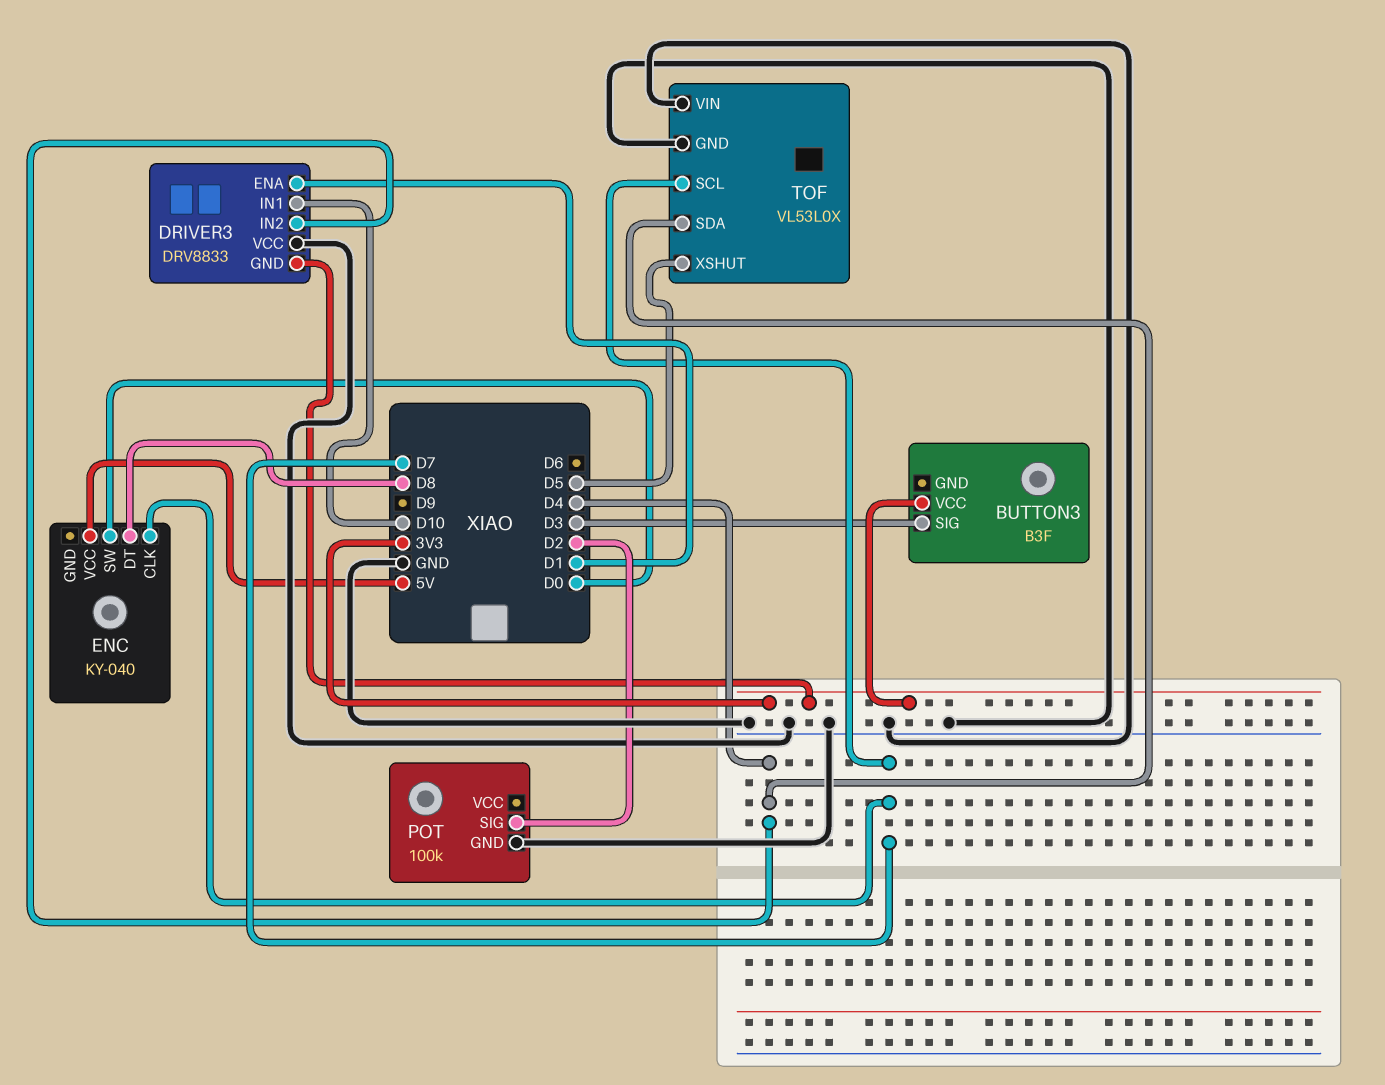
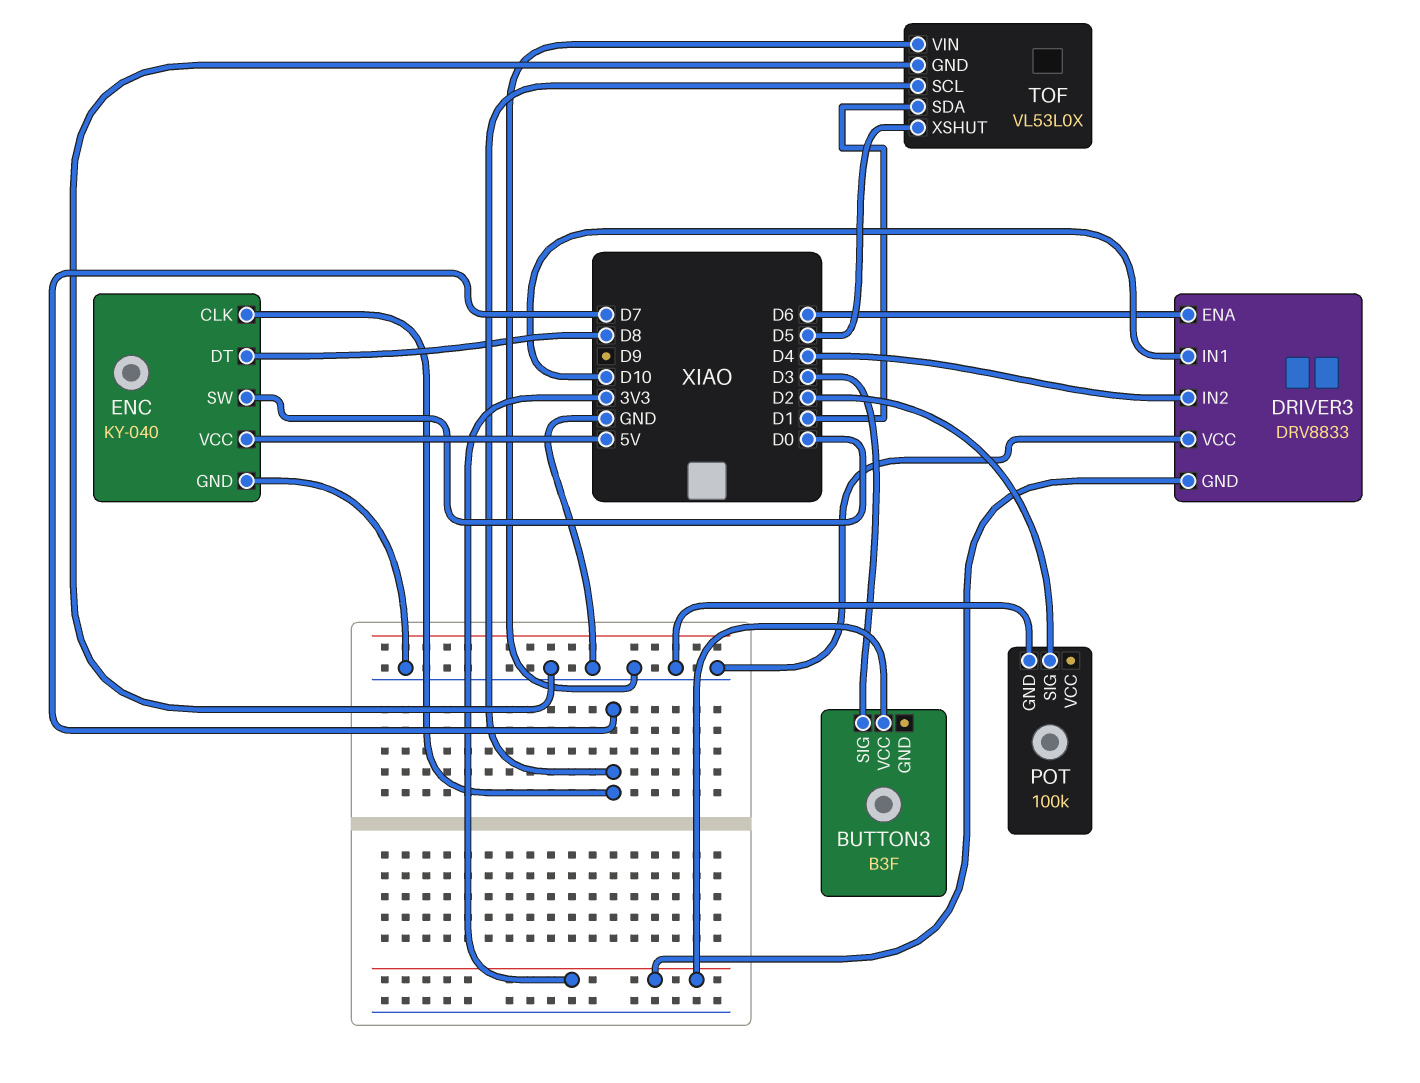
DRIVER3 pin ENA: D1 -> D6
ENC pin GND: none -> GND
TOF pin SDA: D4 -> D1

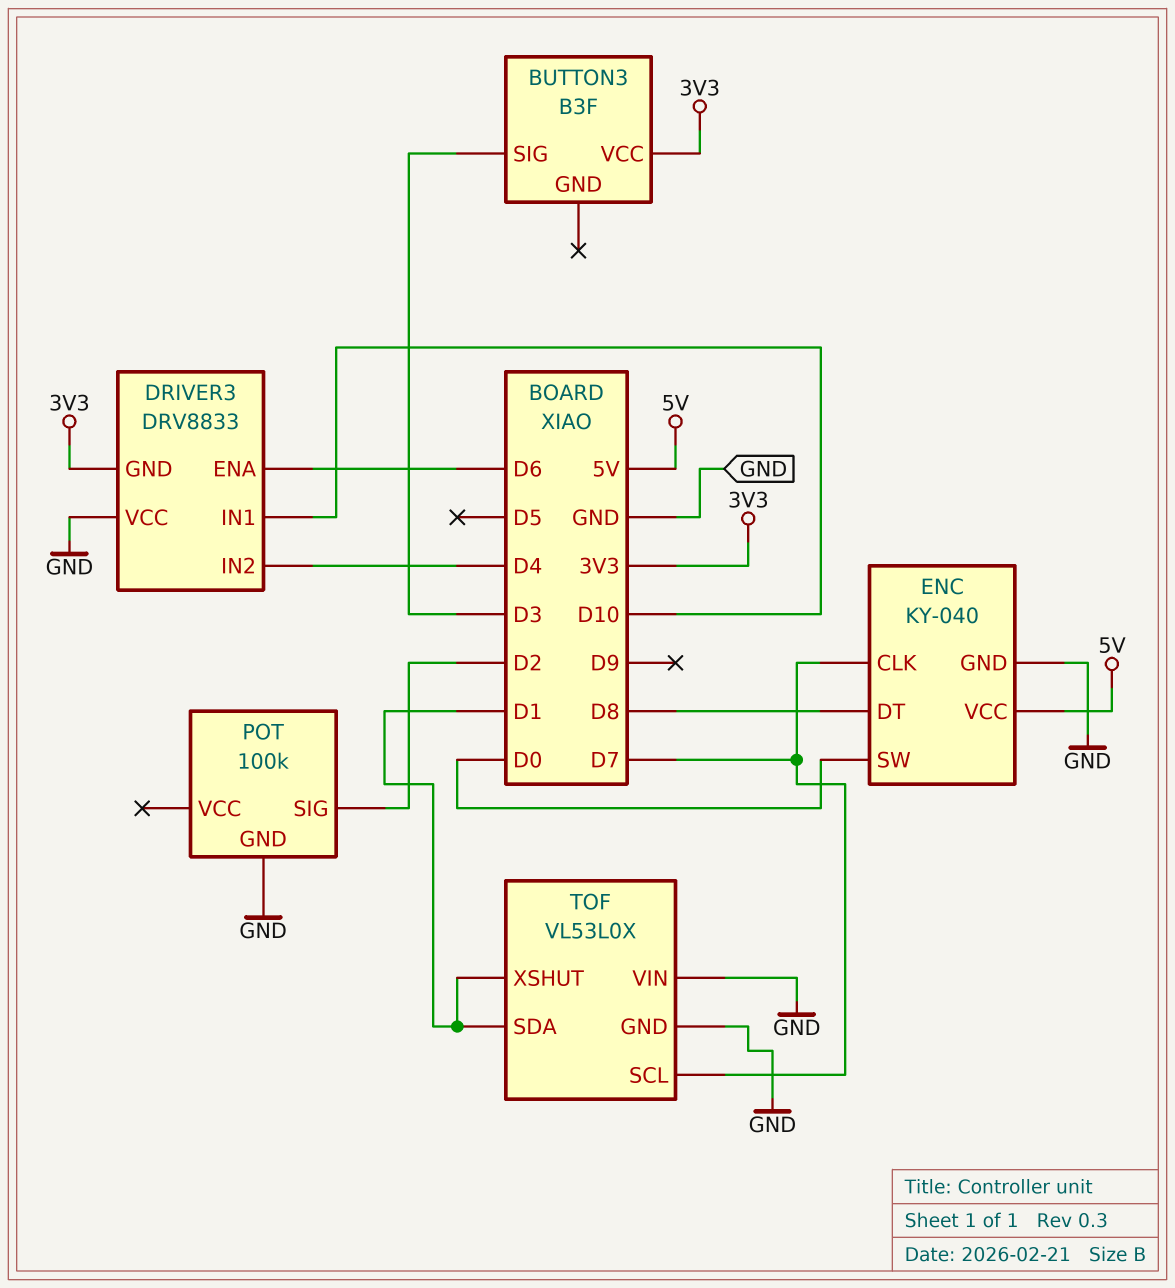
TOF pin XSHUT: D5 -> D1

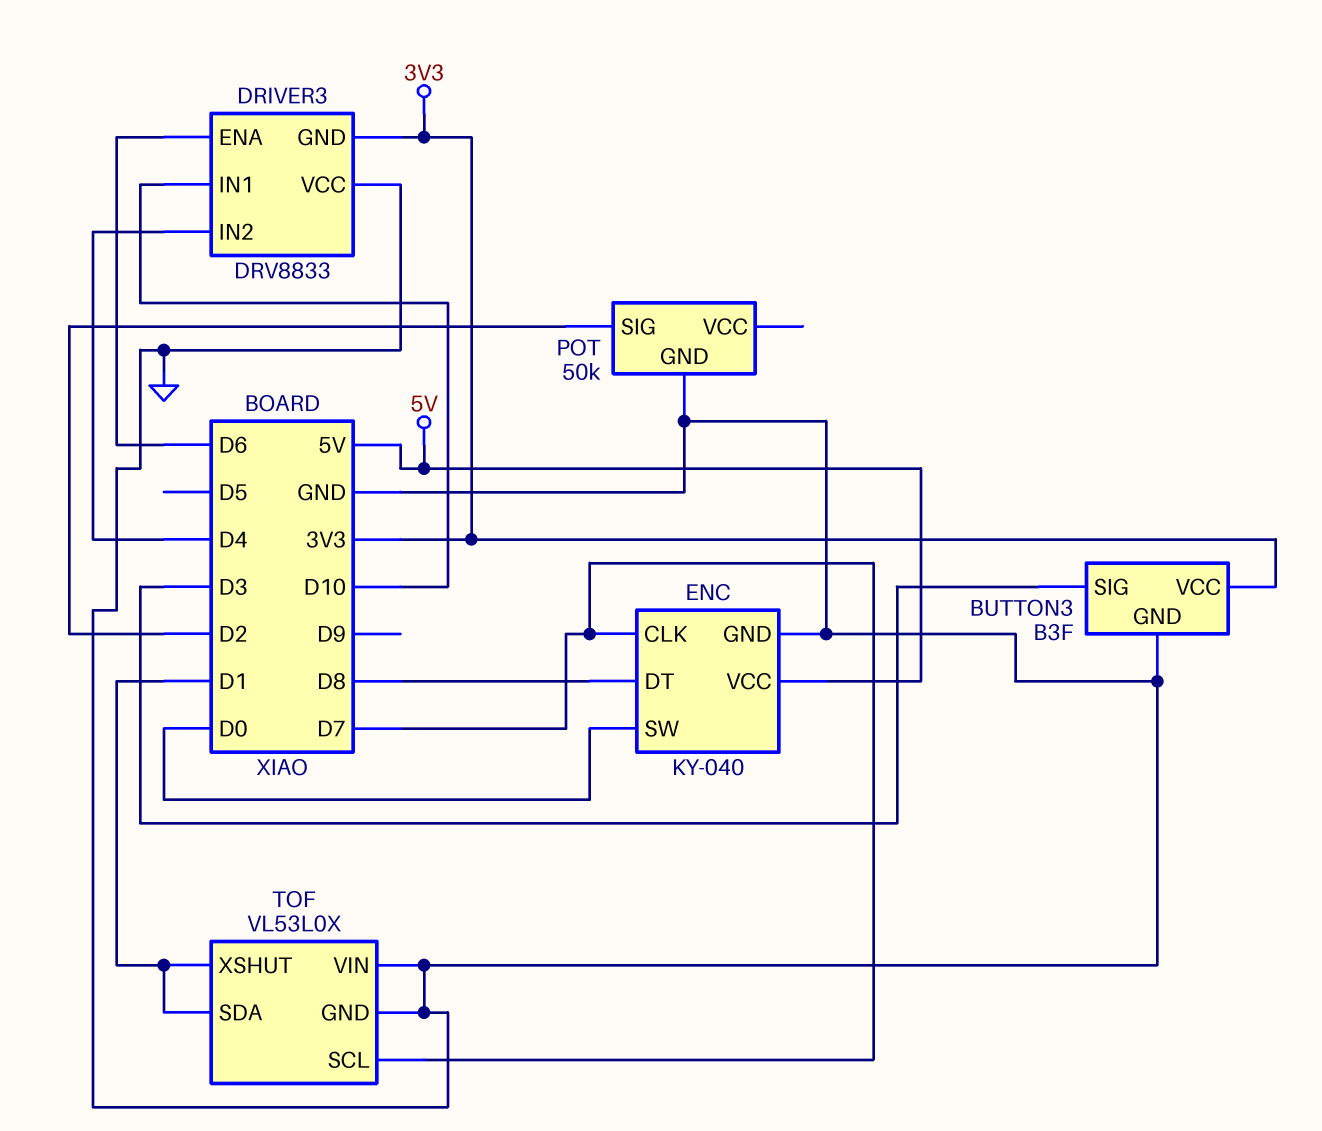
BUTTON3 pin GND: none -> GND
POT: 100k -> 50k

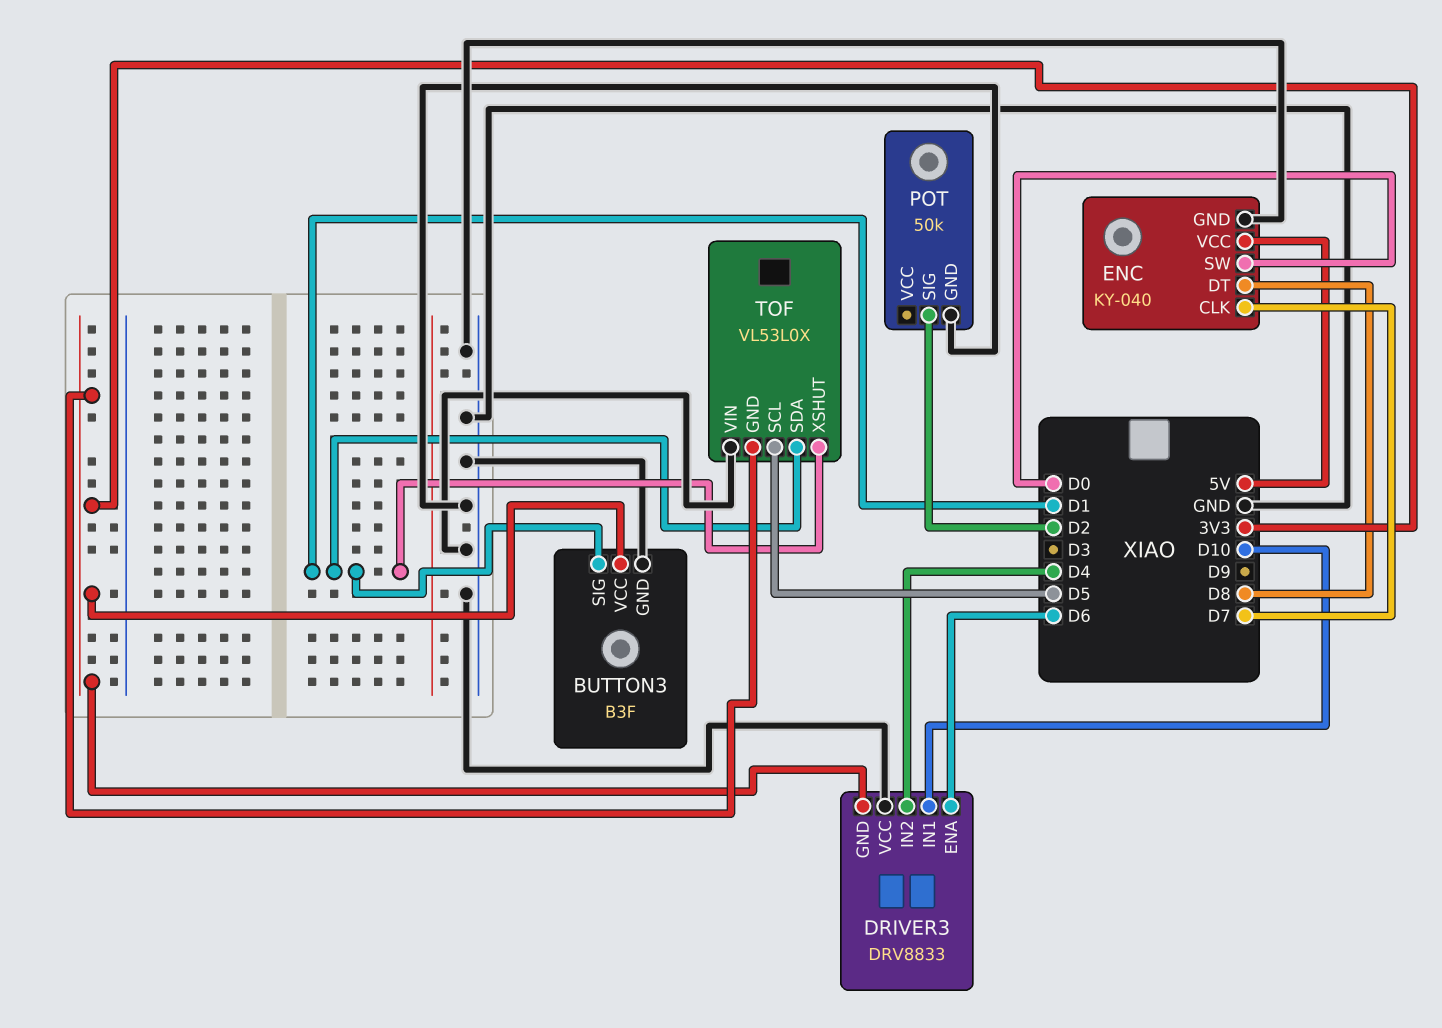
BUTTON3 pin SIG: D3 -> D1
TOF pin GND: GND -> 3V3
TOF pin SCL: D7 -> D5

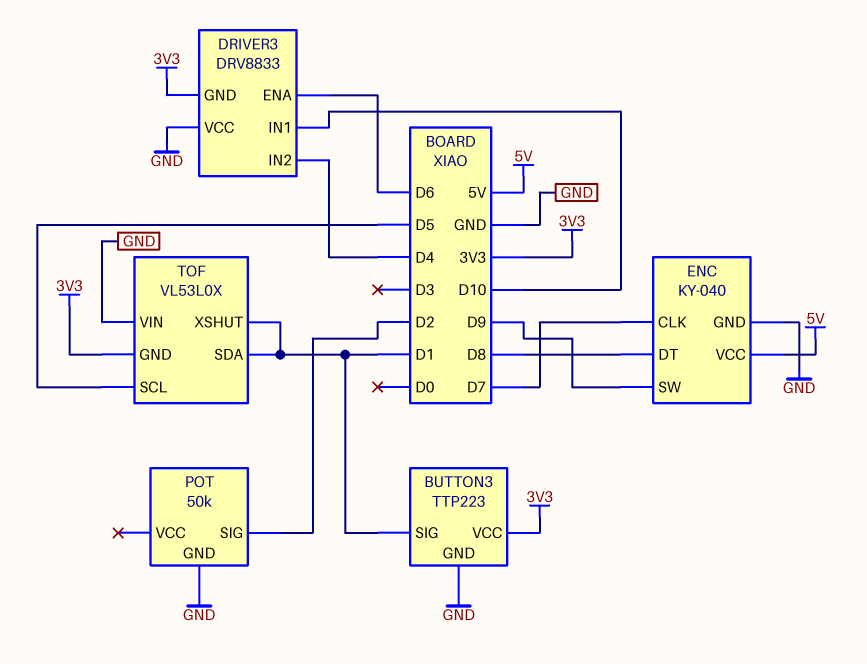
BUTTON3: B3F -> TTP223
ENC pin SW: D0 -> D9

